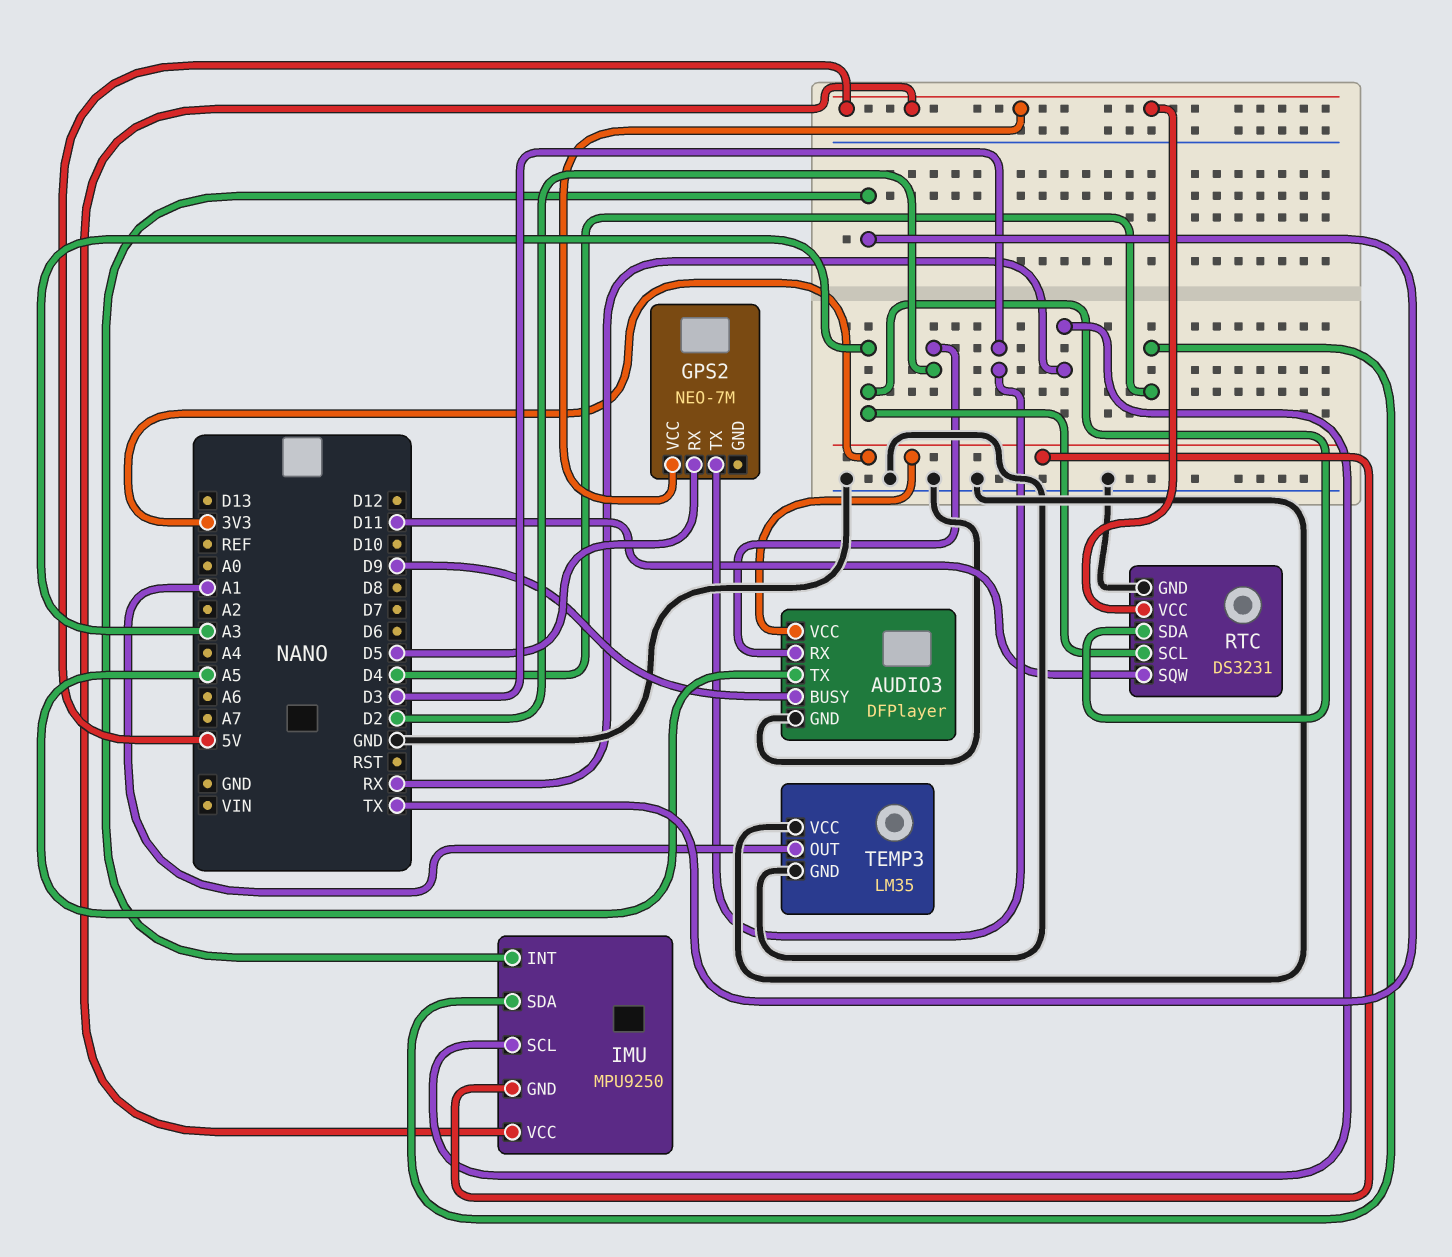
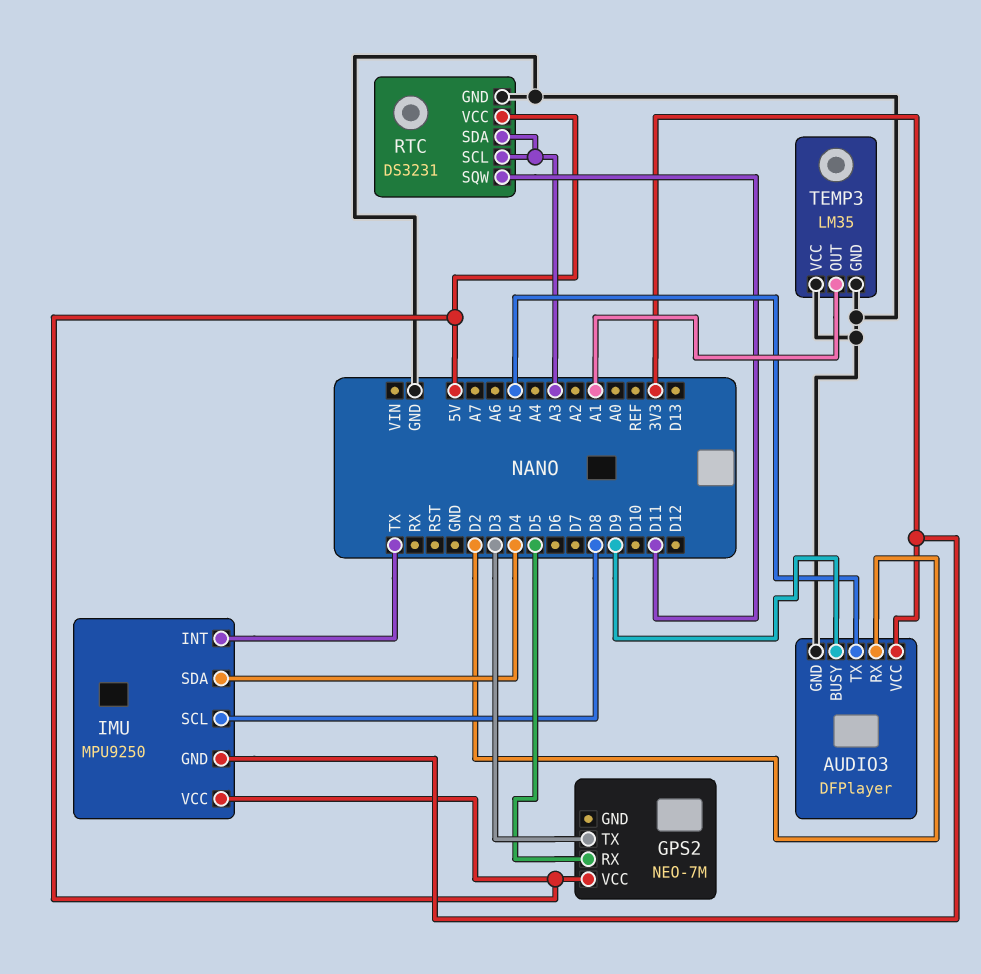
IMU pin SCL: RX -> D8

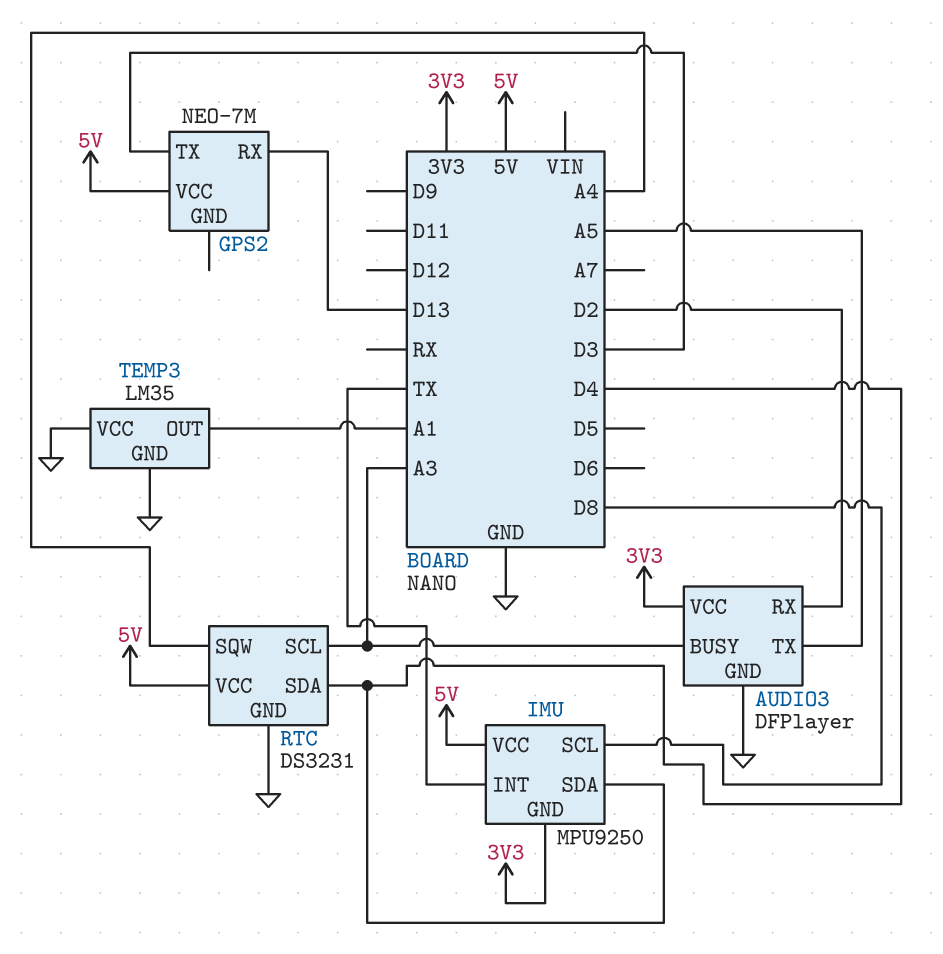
AUDIO3 pin BUSY: D9 -> A3
GPS2 pin RX: D5 -> D13
RTC pin SDA: A3 -> D4
RTC pin SQW: D11 -> A4

